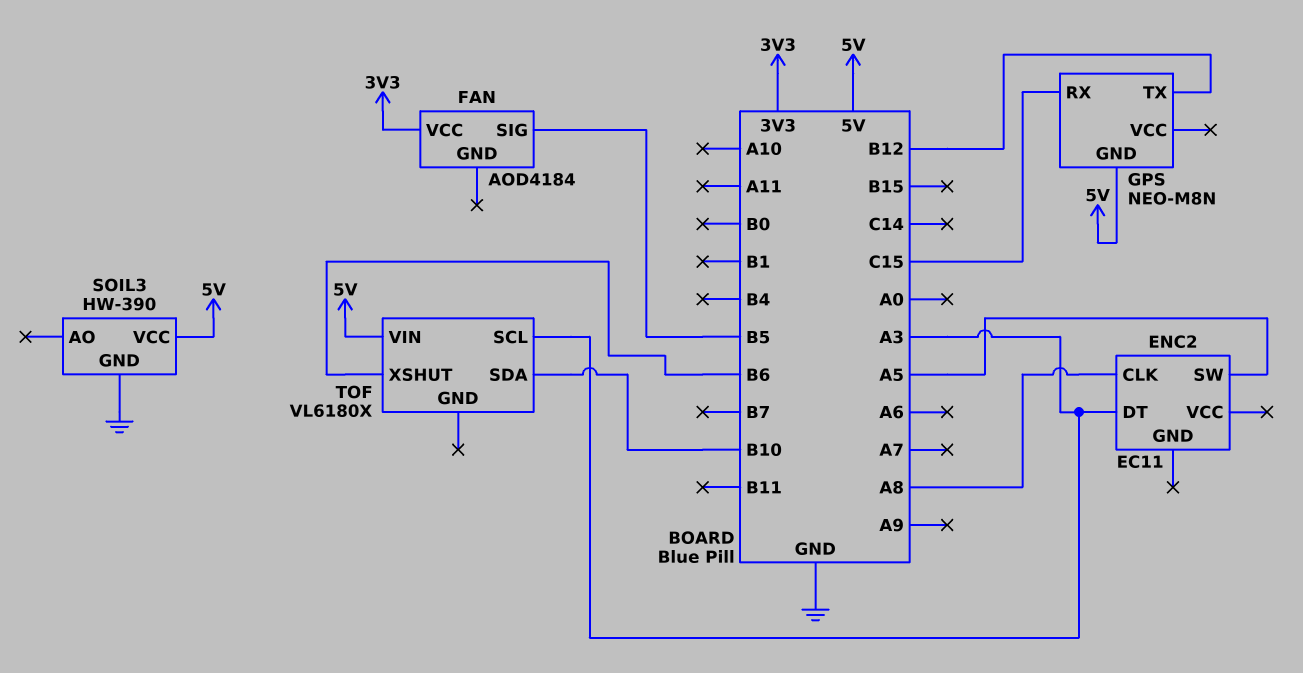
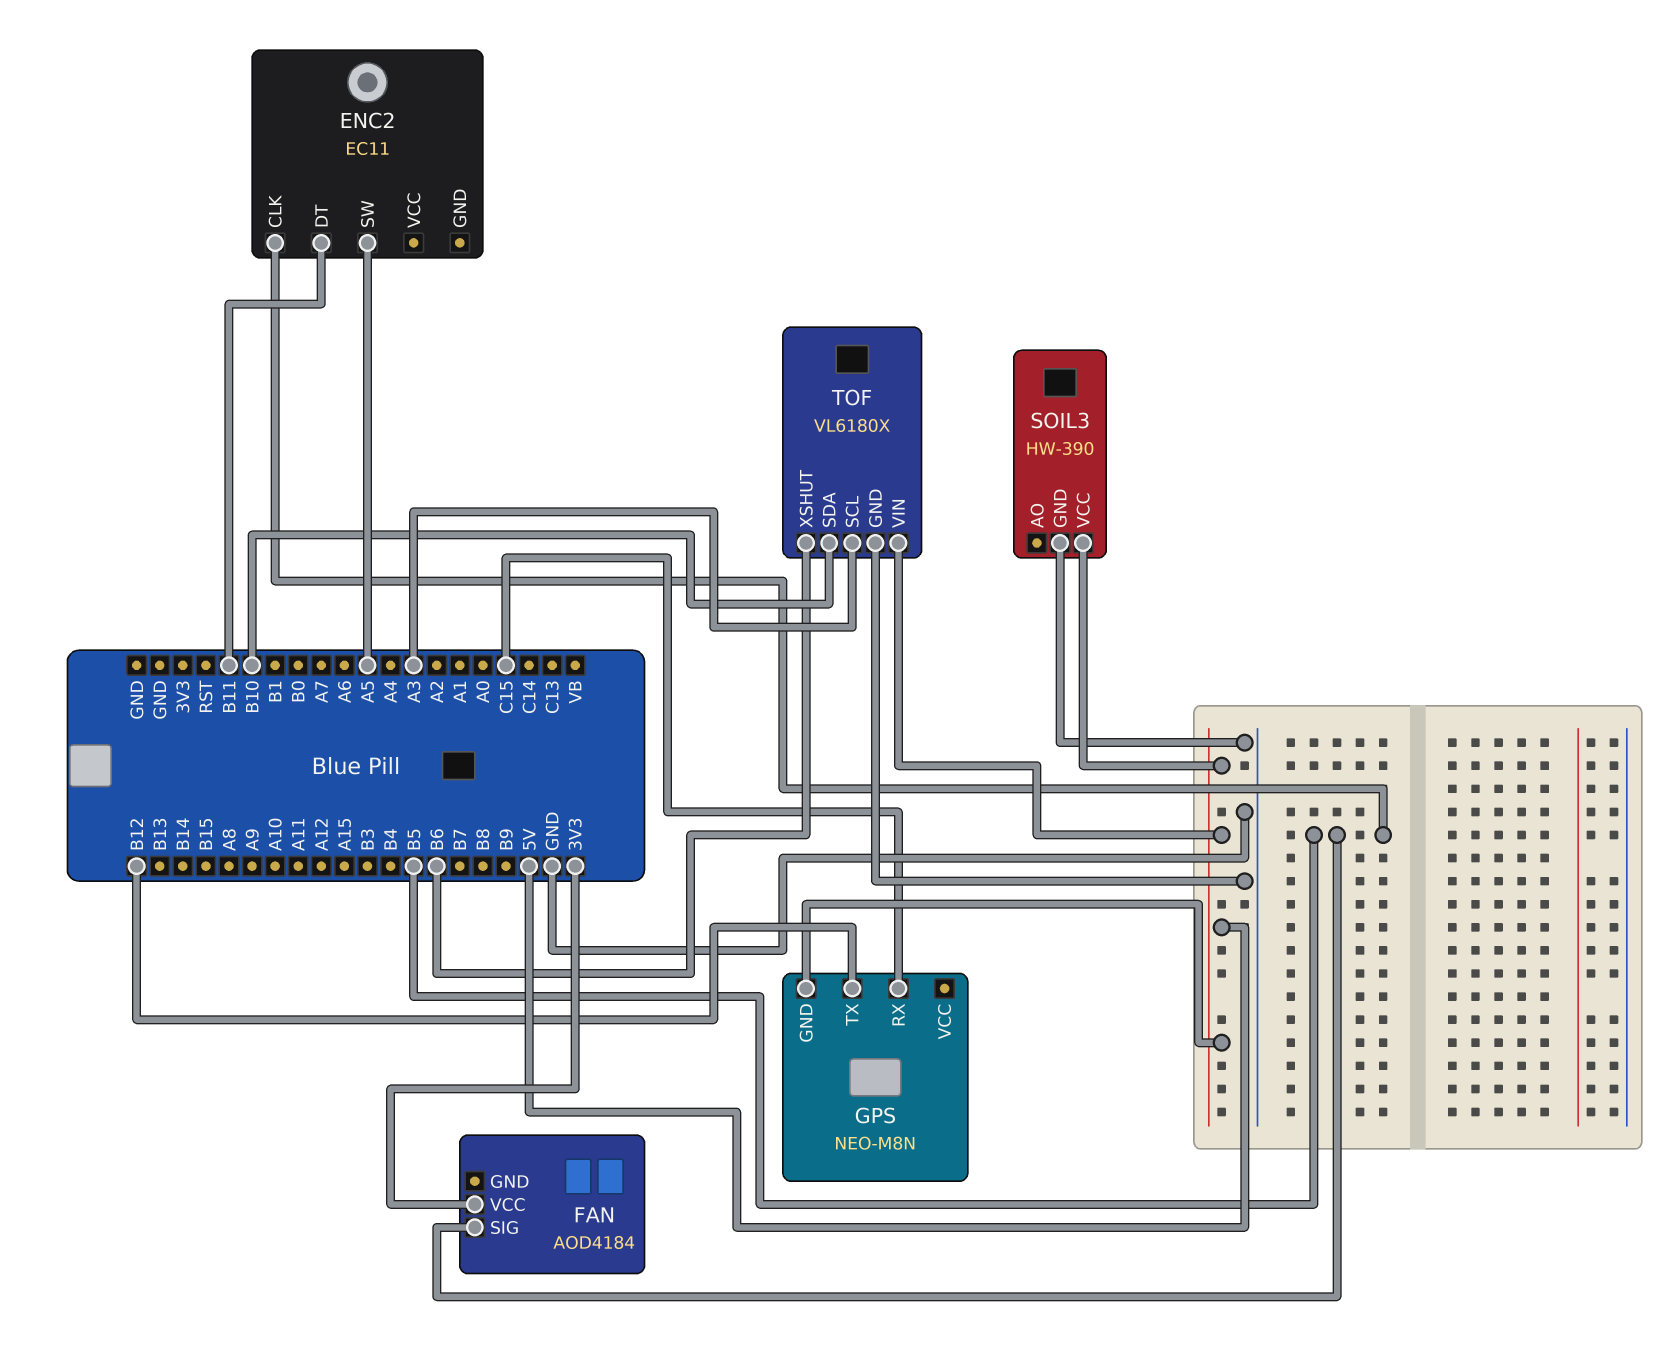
ENC2 pin CLK: A8 -> B5
ENC2 pin DT: A3 -> B11
TOF pin GND: none -> GND

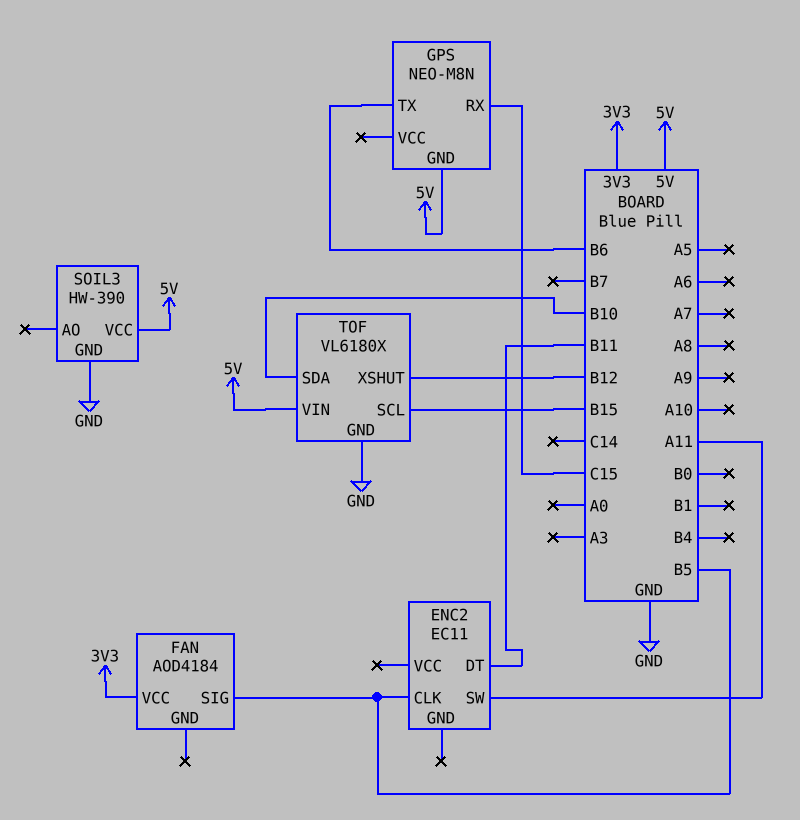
ENC2 pin SW: A5 -> A11
GPS pin TX: B12 -> B6
TOF pin SCL: A3 -> B15
TOF pin XSHUT: B6 -> B12

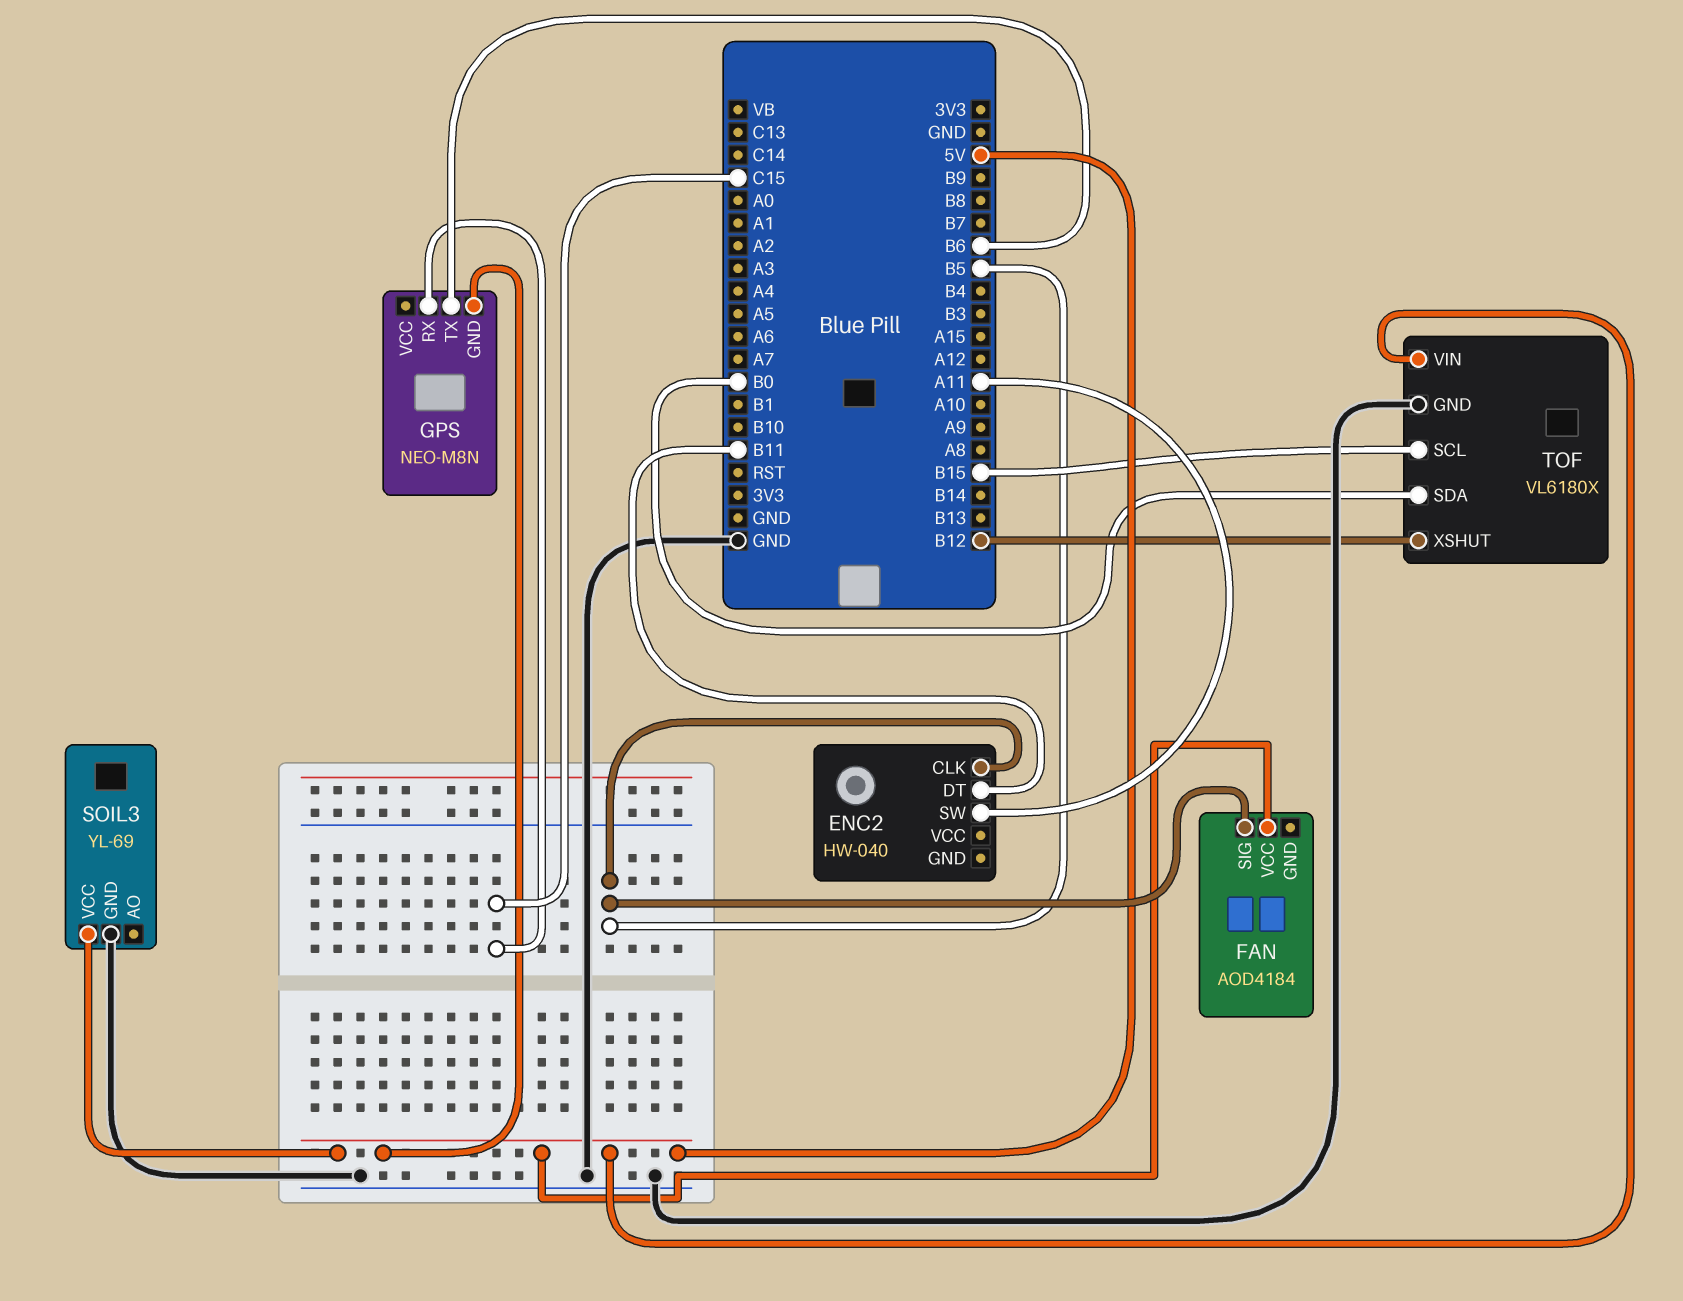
ENC2: EC11 -> HW-040
FAN pin VCC: 3V3 -> 5V
SOIL3: HW-390 -> YL-69
TOF pin SDA: B10 -> B0

